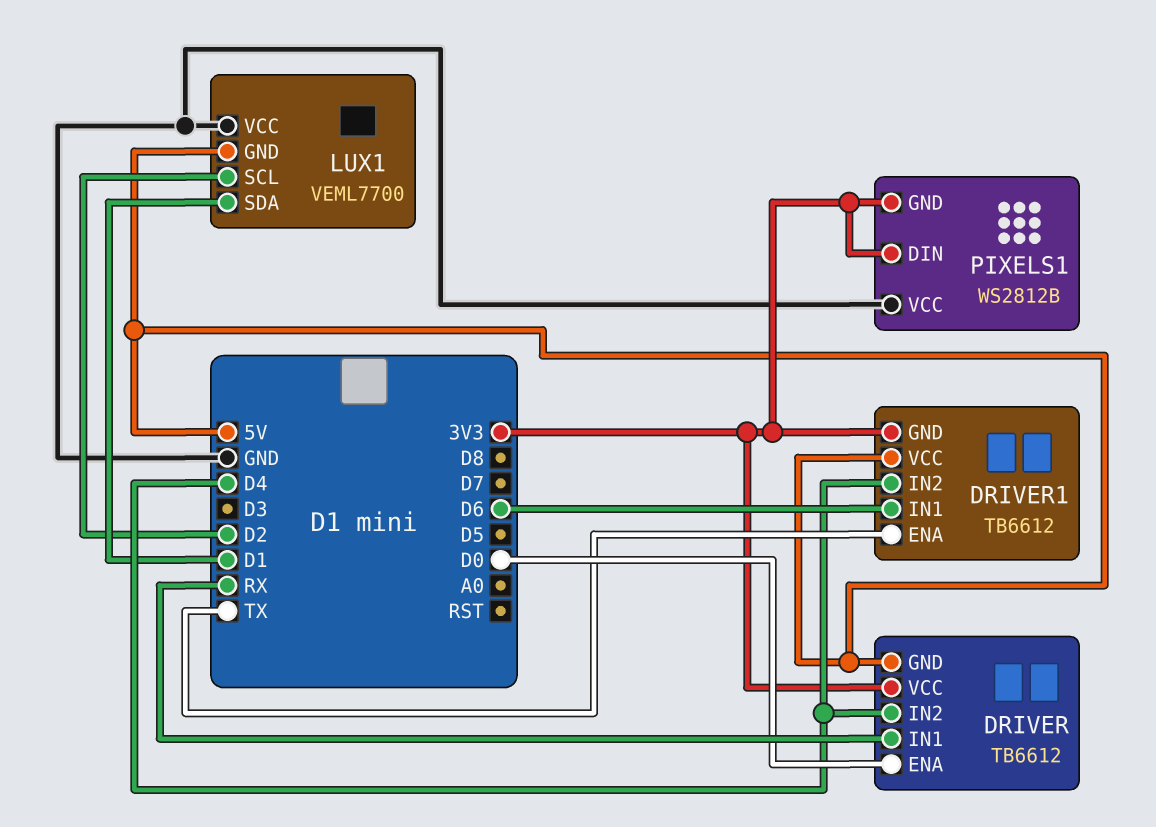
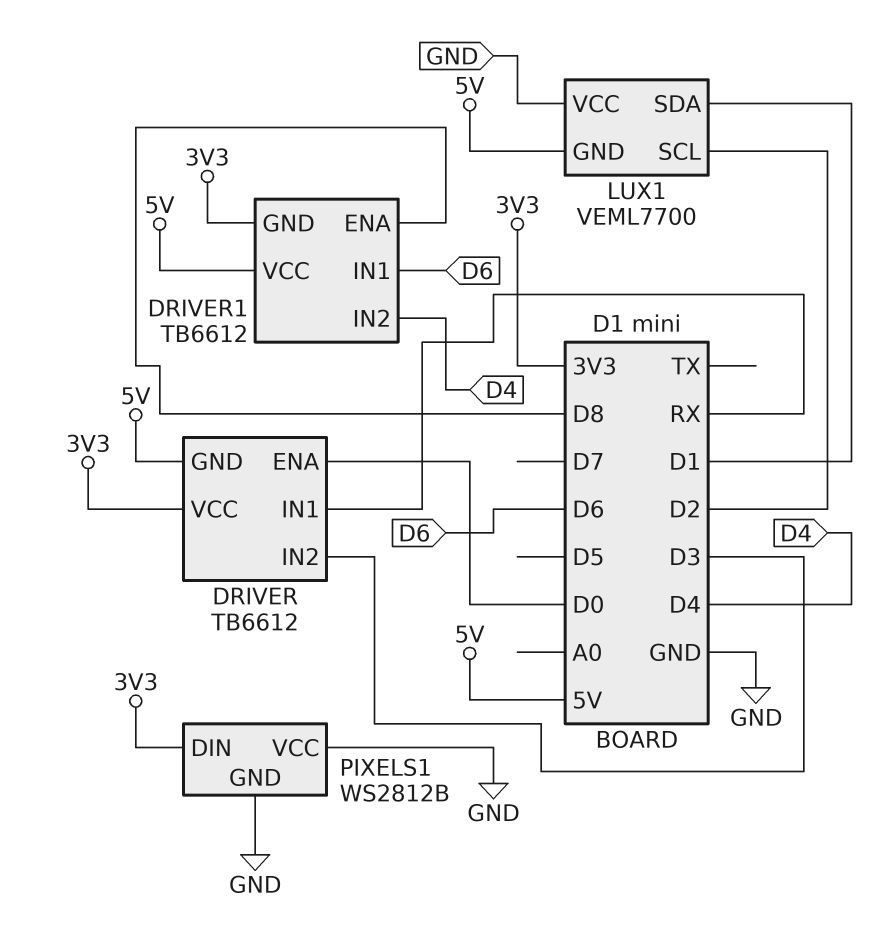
DRIVER pin IN2: D4 -> D3
DRIVER1 pin ENA: TX -> D8
PIXELS1 pin GND: 3V3 -> GND

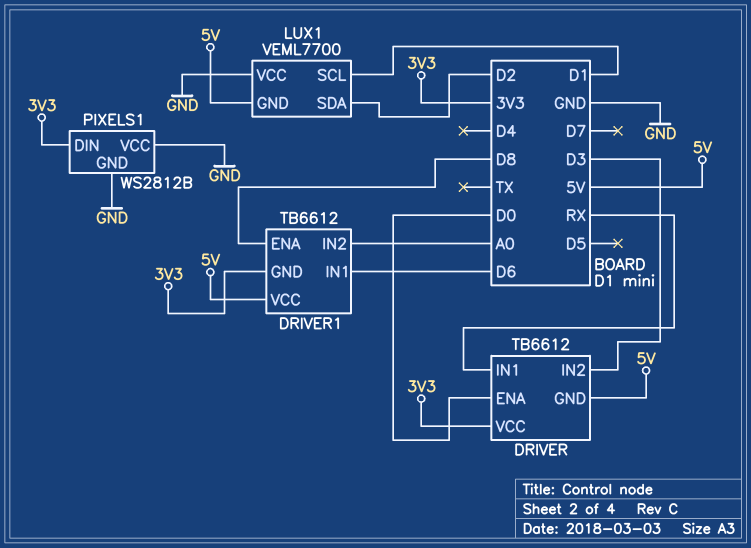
DRIVER1 pin IN2: D4 -> A0
LUX1 pin SCL: D2 -> D1
LUX1 pin SDA: D1 -> D2

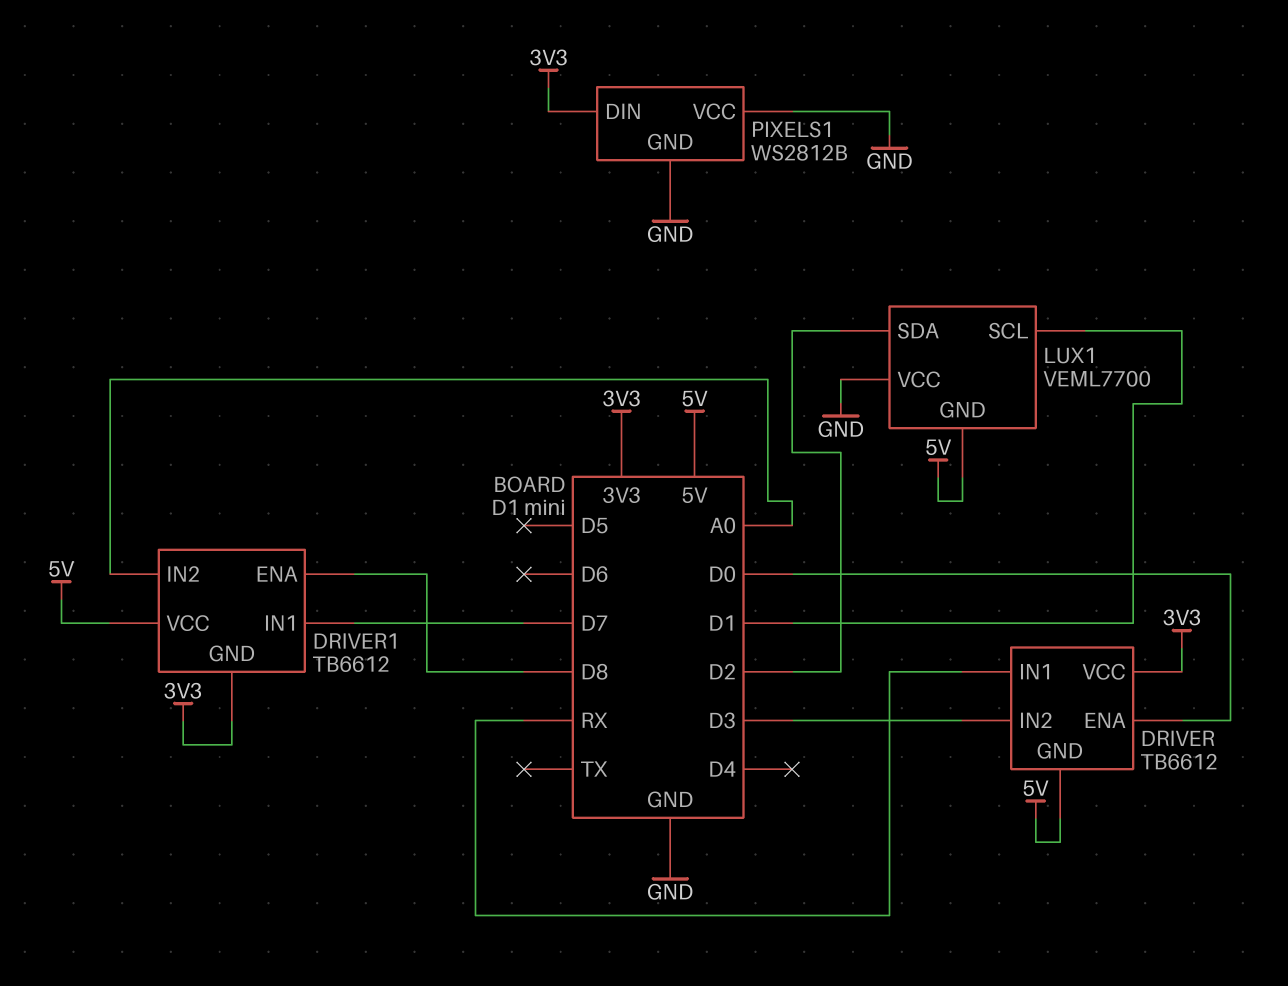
DRIVER1 pin IN1: D6 -> D7

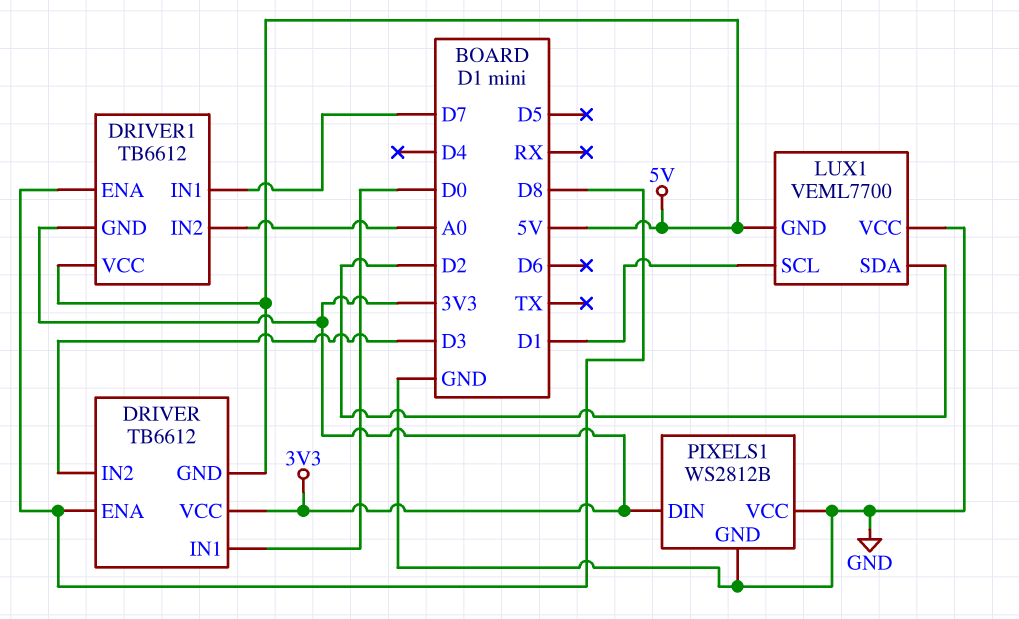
DRIVER pin ENA: D0 -> D8
DRIVER pin IN1: RX -> D0

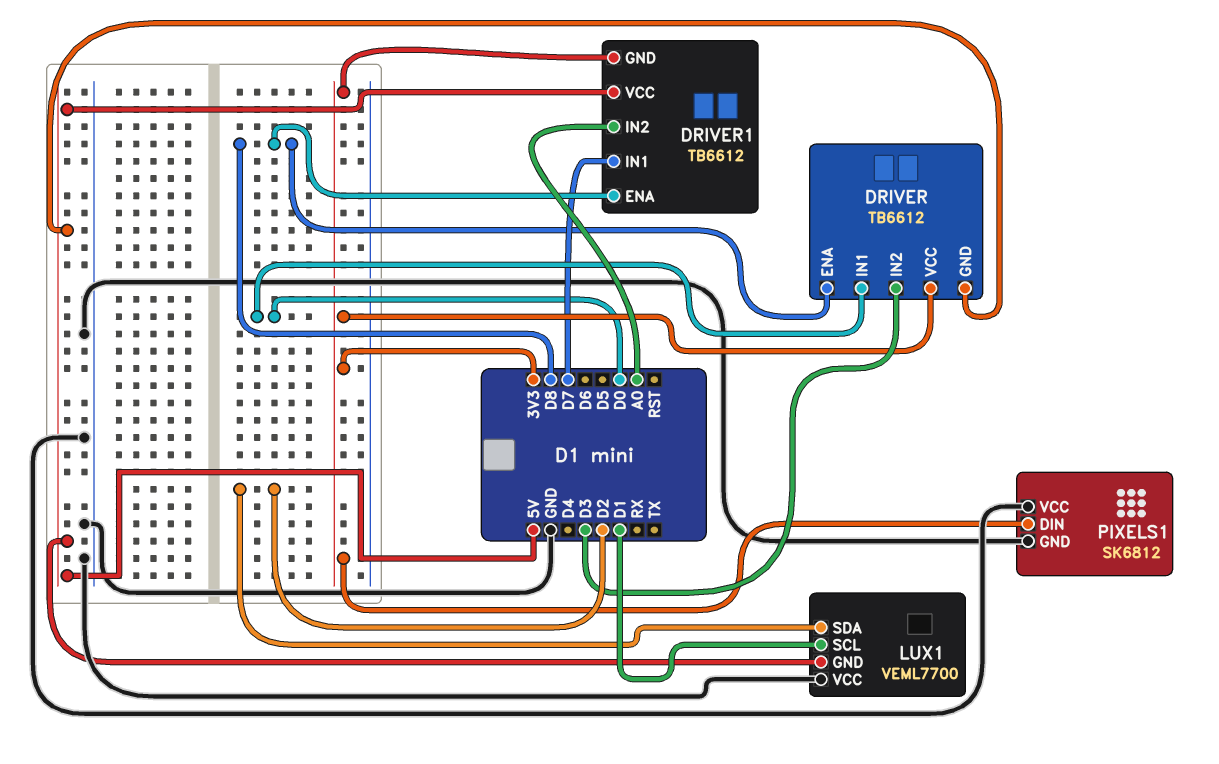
PIXELS1: WS2812B -> SK6812

